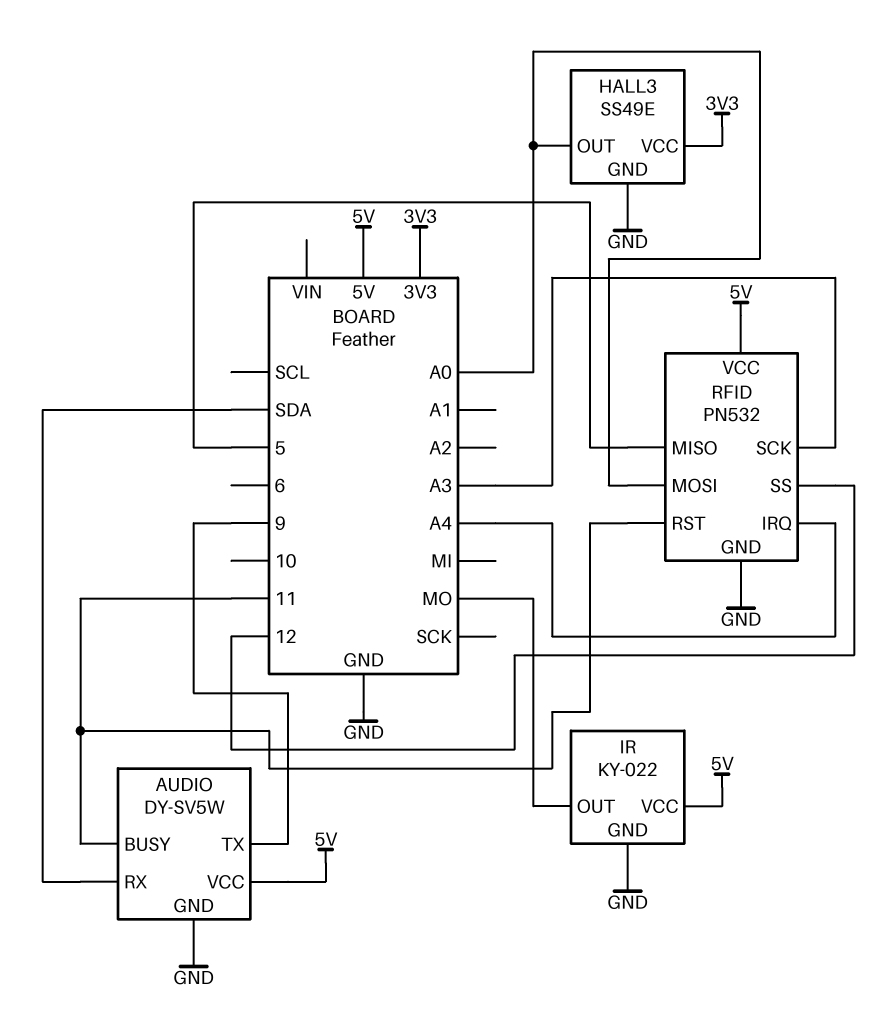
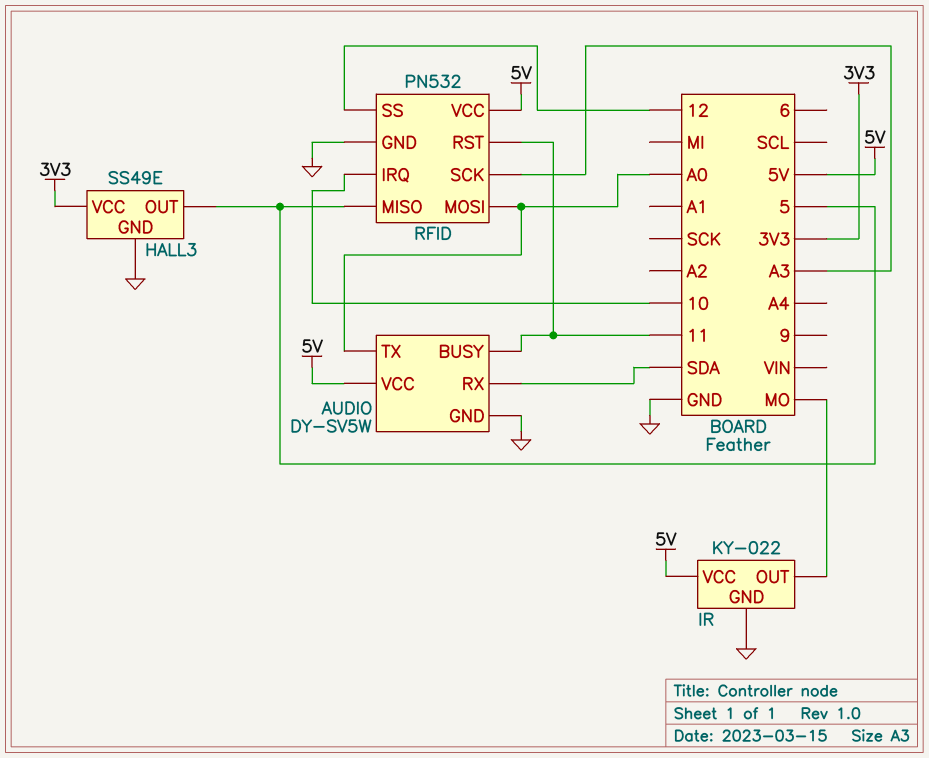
AUDIO pin TX: 9 -> A0
HALL3 pin OUT: A0 -> 5
RFID pin IRQ: A4 -> 10

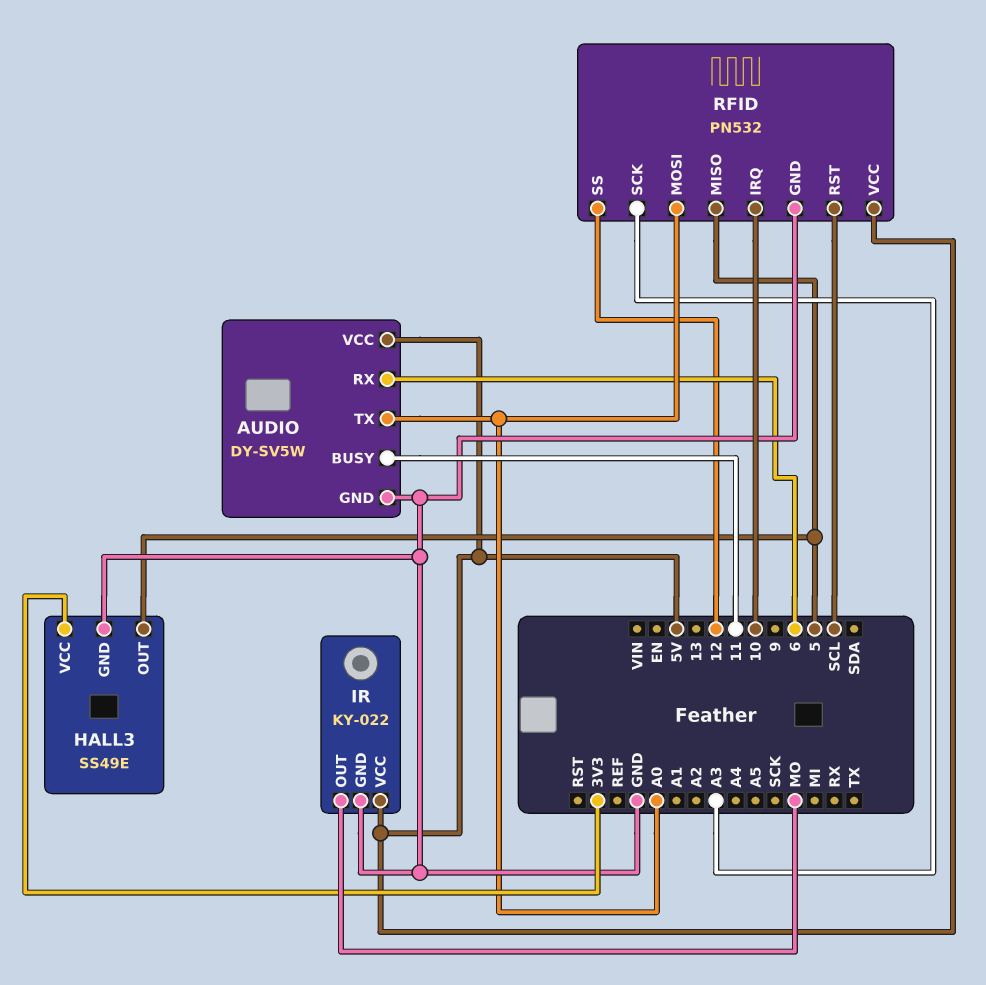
AUDIO pin RX: SDA -> 6
RFID pin RST: 11 -> SCL

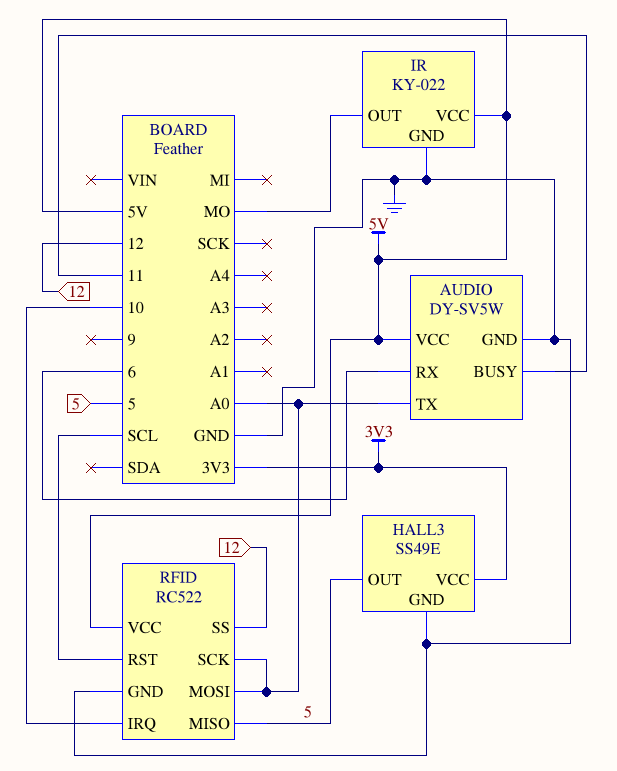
RFID: PN532 -> RC522
RFID pin SCK: A3 -> A0

